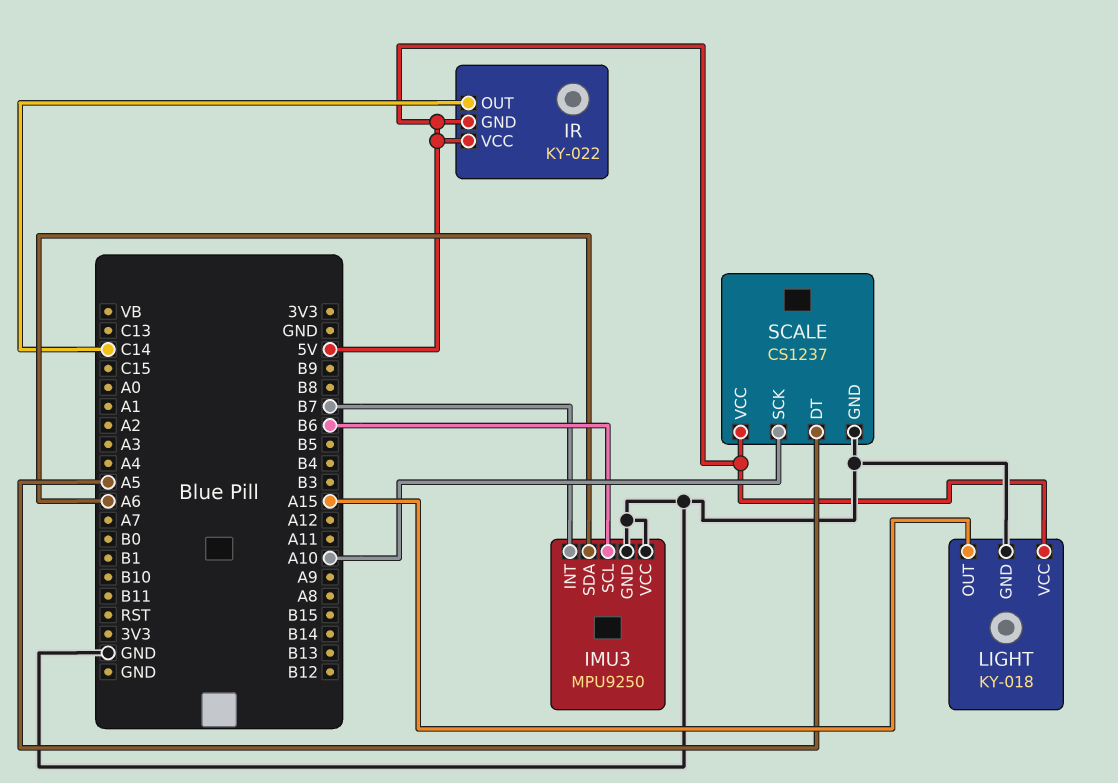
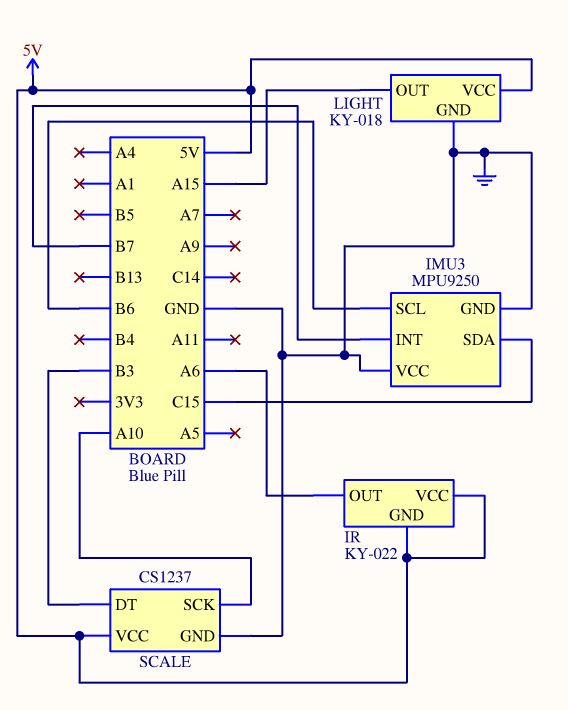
IMU3 pin SDA: A6 -> C15
IR pin OUT: C14 -> A6
SCALE pin DT: A5 -> B3

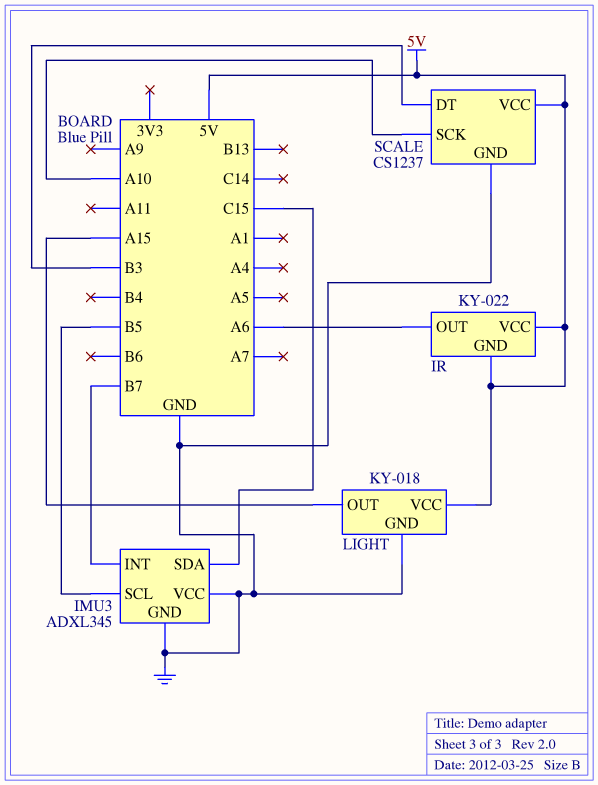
IMU3: MPU9250 -> ADXL345
IMU3 pin SCL: B6 -> B5

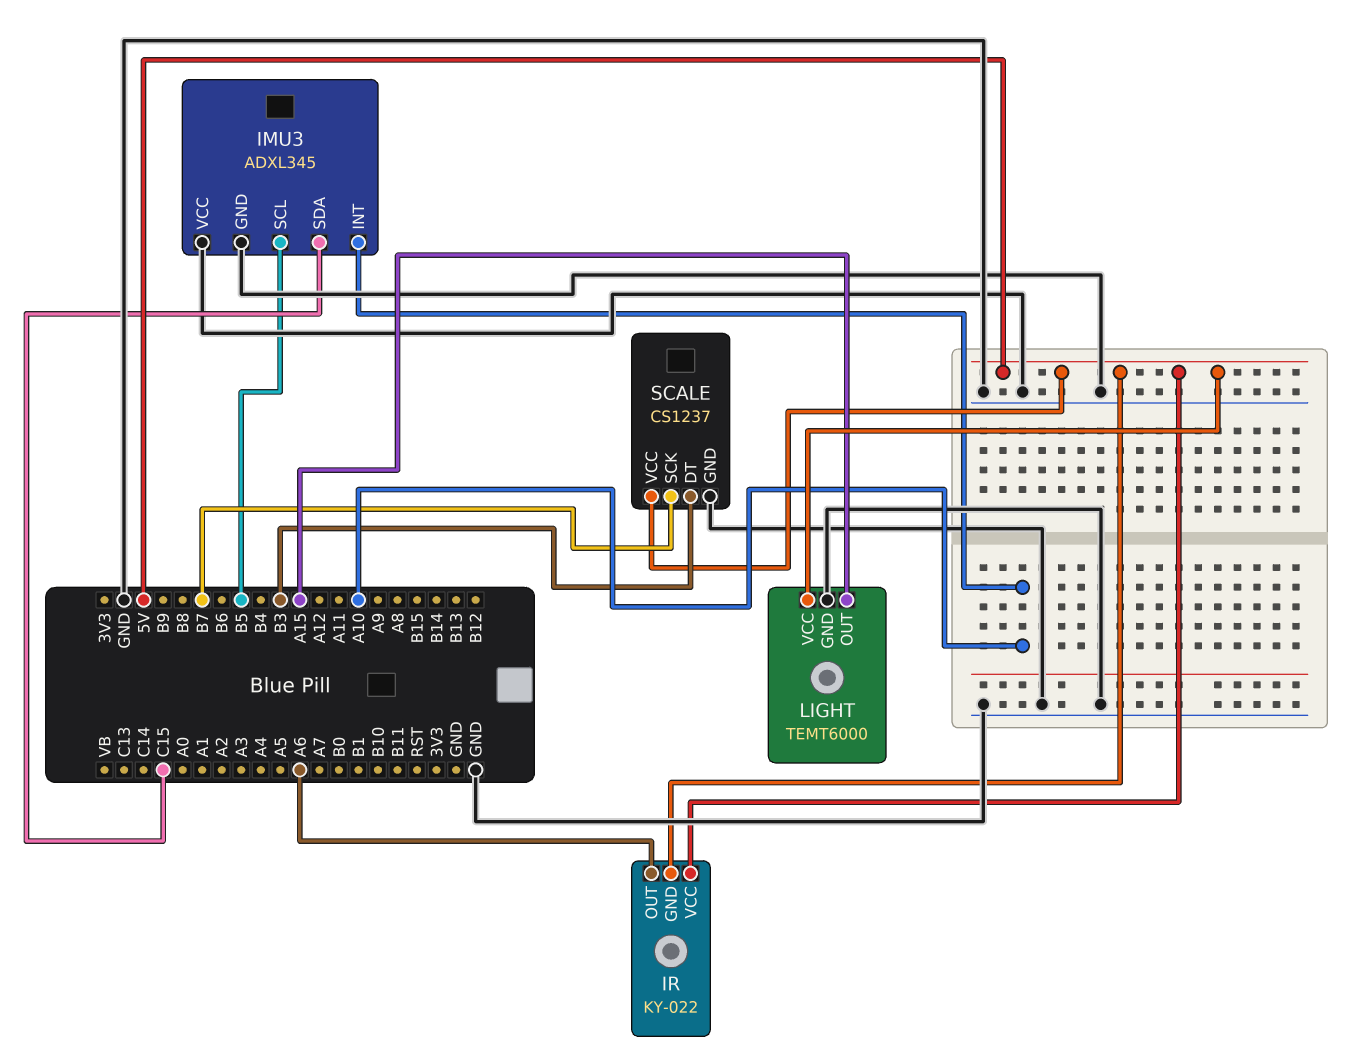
IMU3 pin INT: B7 -> A10
LIGHT: KY-018 -> TEMT6000
SCALE pin SCK: A10 -> B7

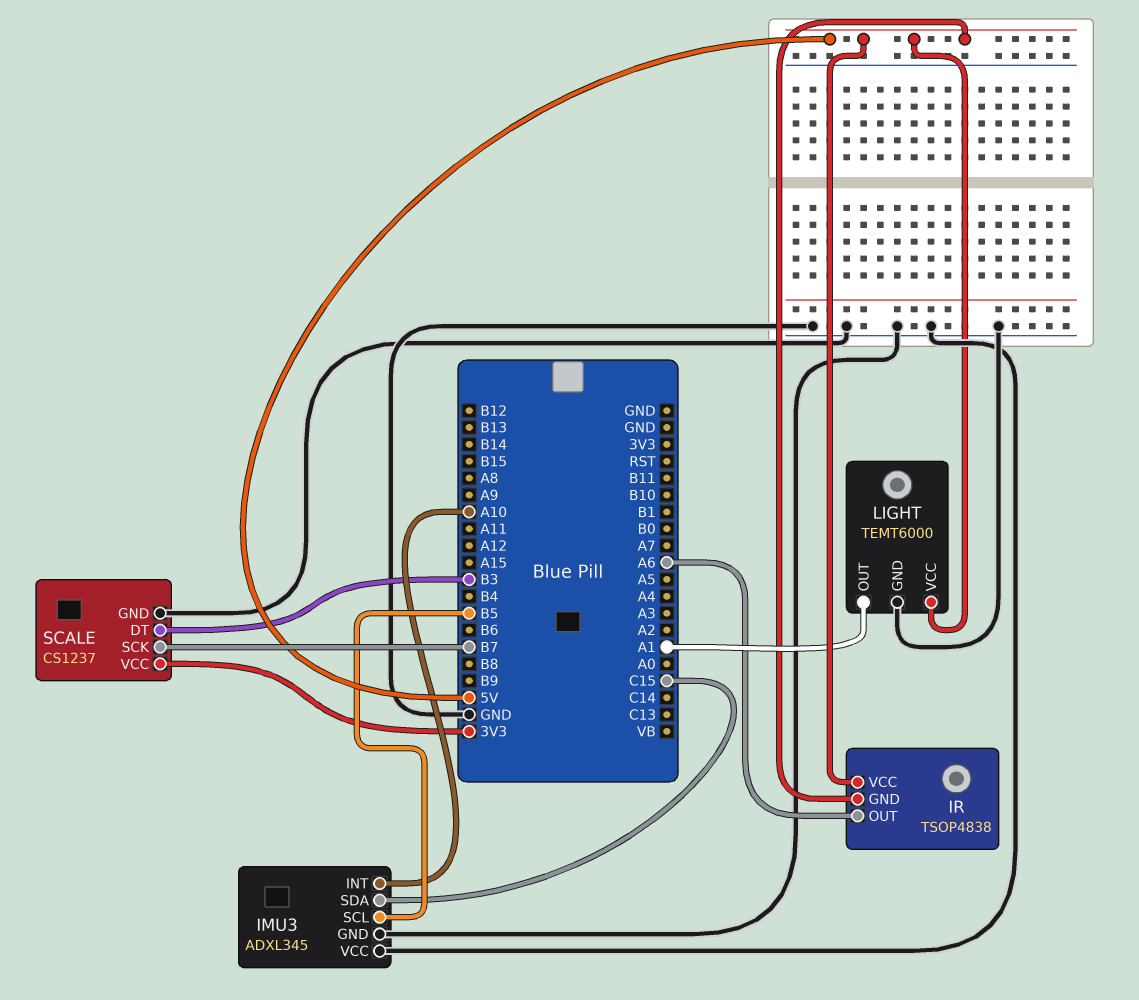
IR: KY-022 -> TSOP4838
LIGHT pin OUT: A15 -> A1
SCALE pin VCC: 5V -> 3V3

